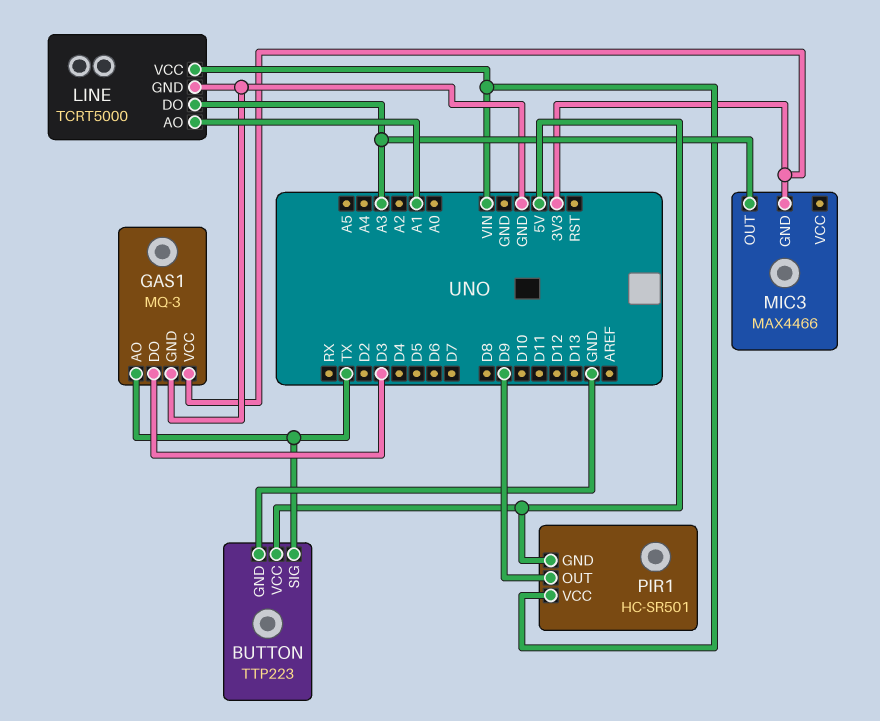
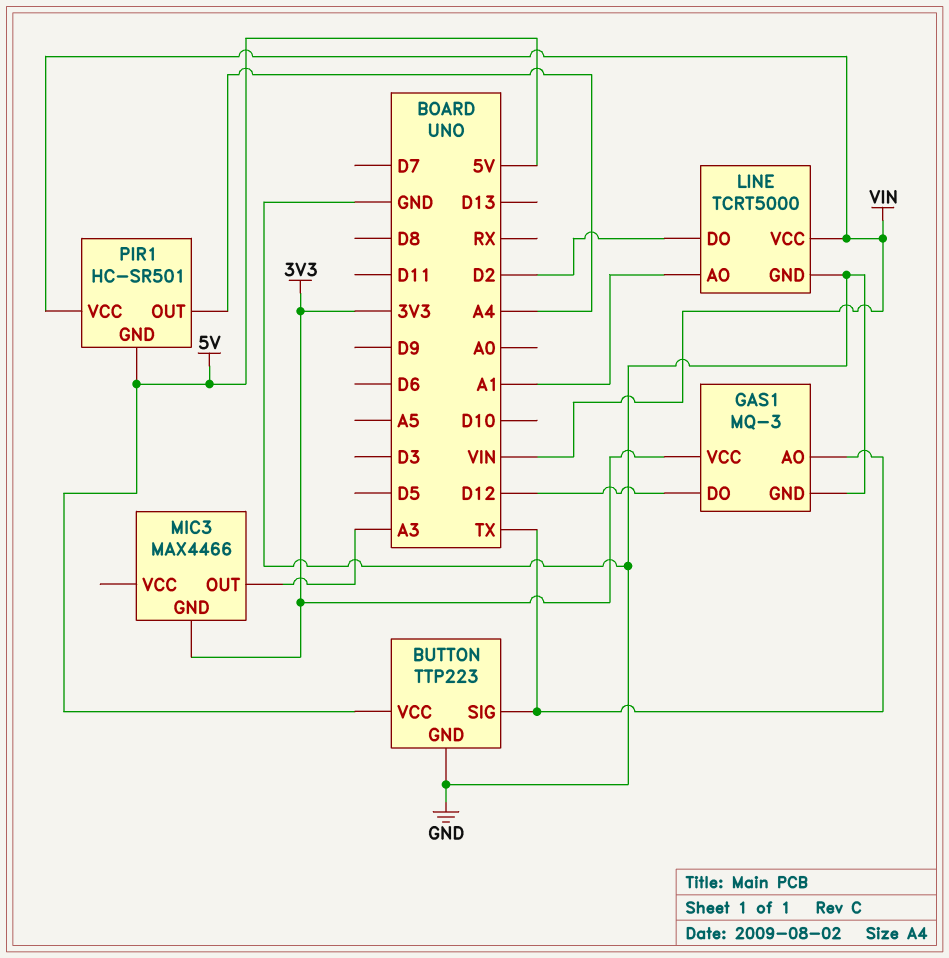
GAS1 pin DO: D3 -> D12
LINE pin DO: A3 -> D2
PIR1 pin OUT: D9 -> A4

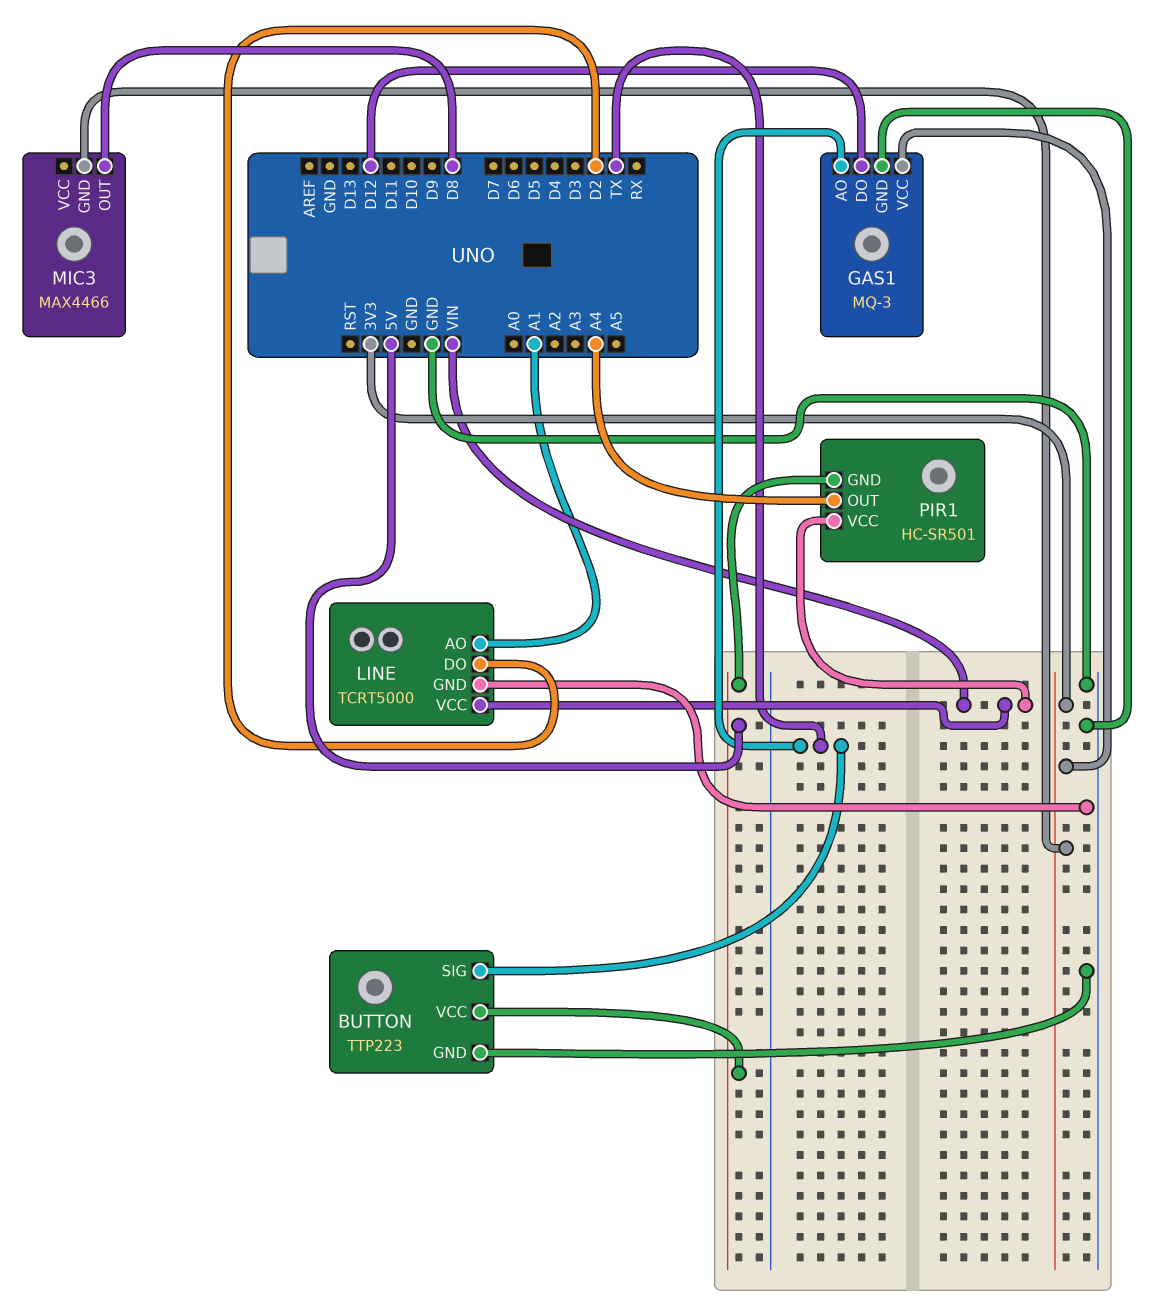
MIC3 pin OUT: A3 -> D8

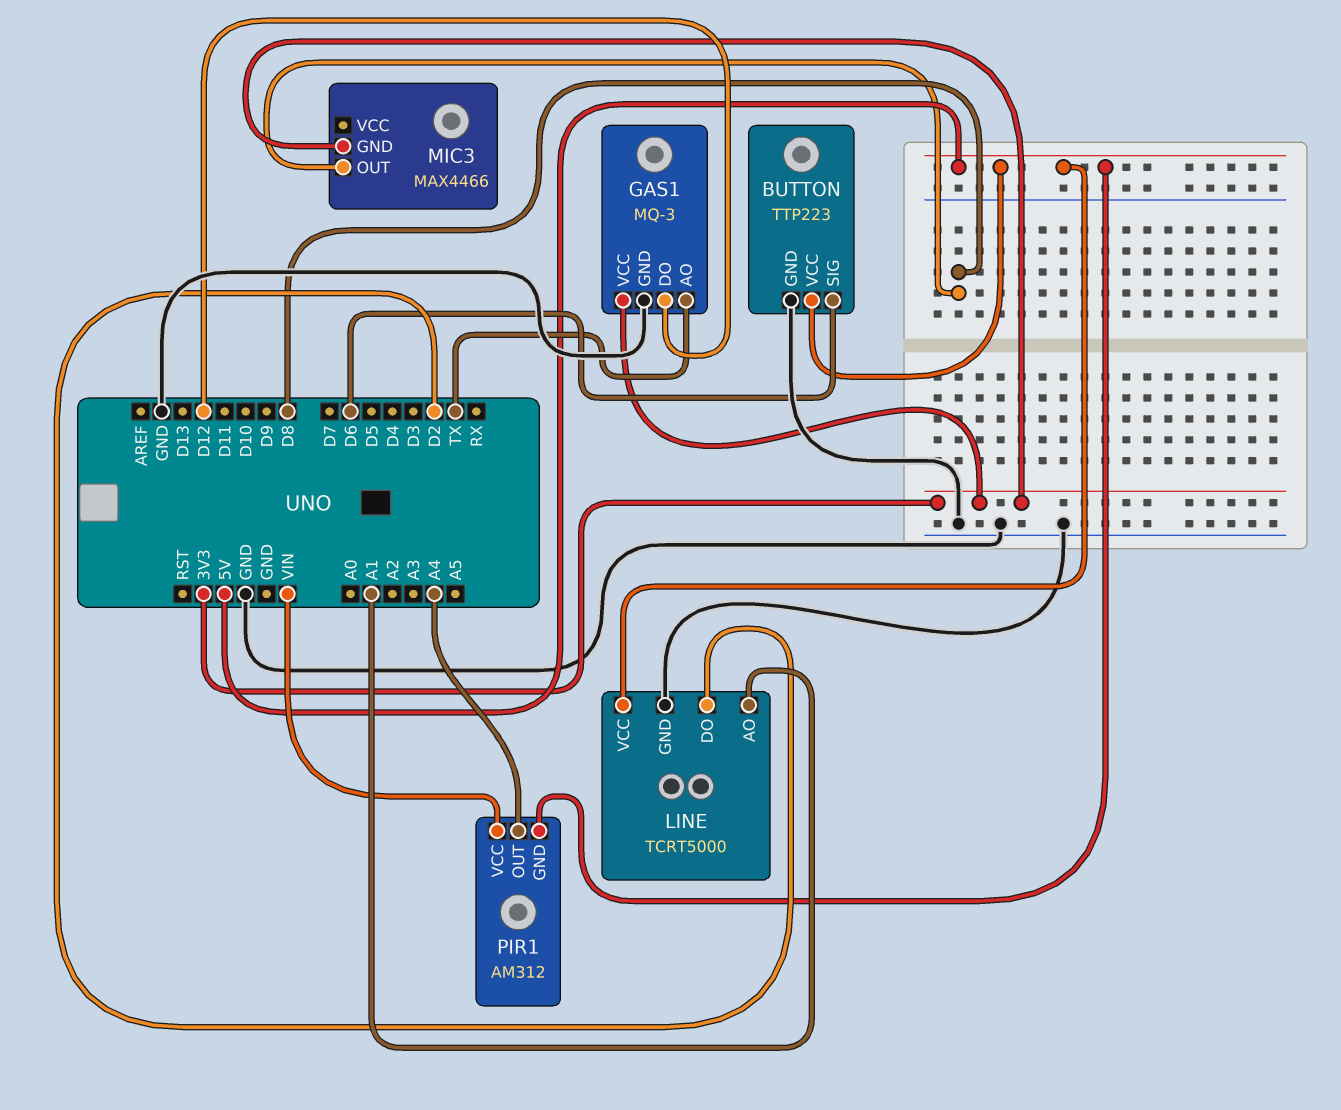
BUTTON pin SIG: TX -> D6
LINE pin VCC: VIN -> 5V
PIR1: HC-SR501 -> AM312

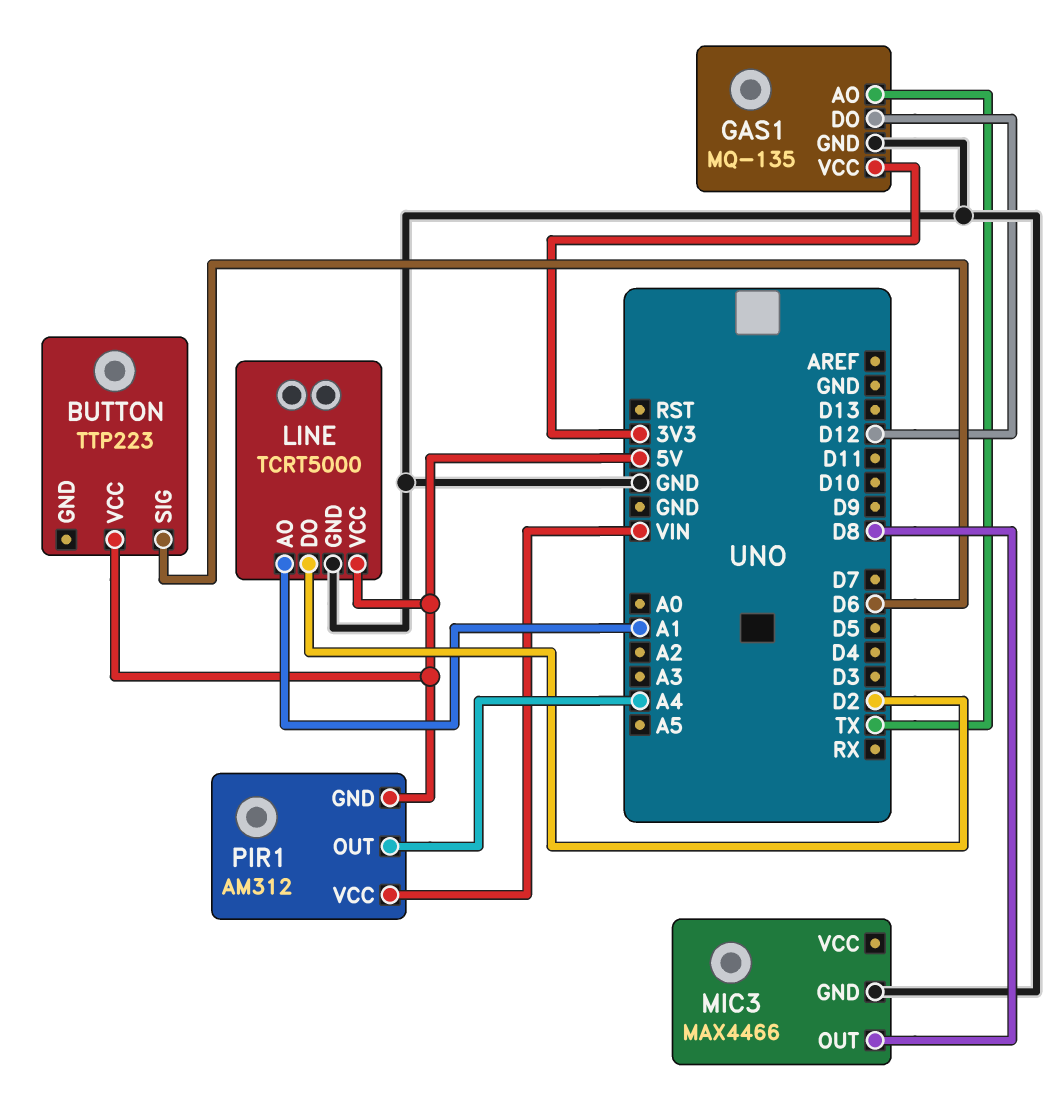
BUTTON pin GND: GND -> none
GAS1: MQ-3 -> MQ-135
MIC3 pin GND: 3V3 -> GND

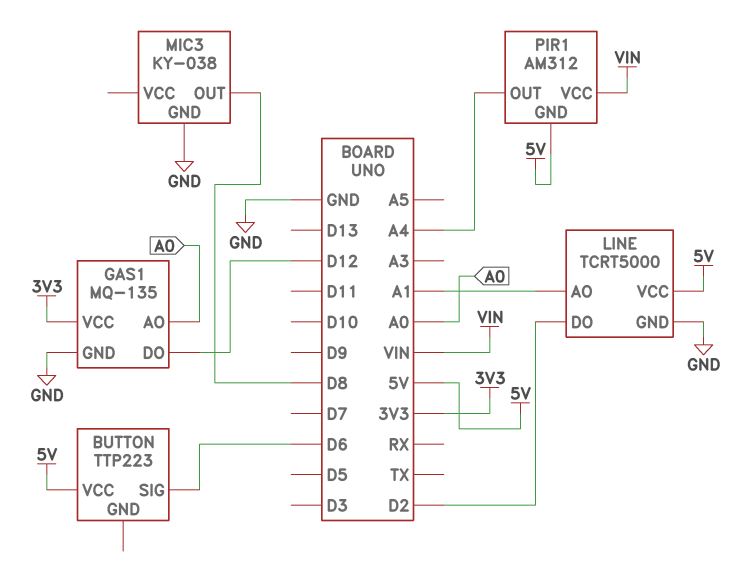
GAS1 pin AO: TX -> A0
MIC3: MAX4466 -> KY-038

